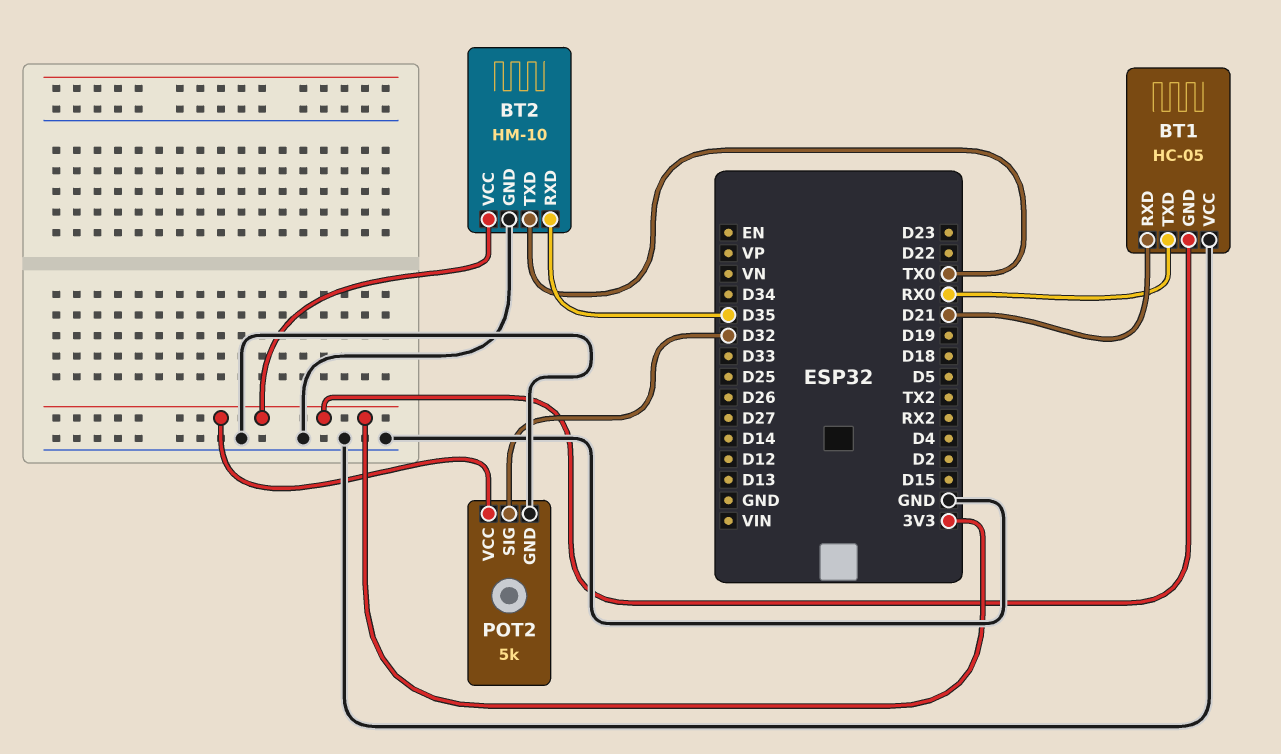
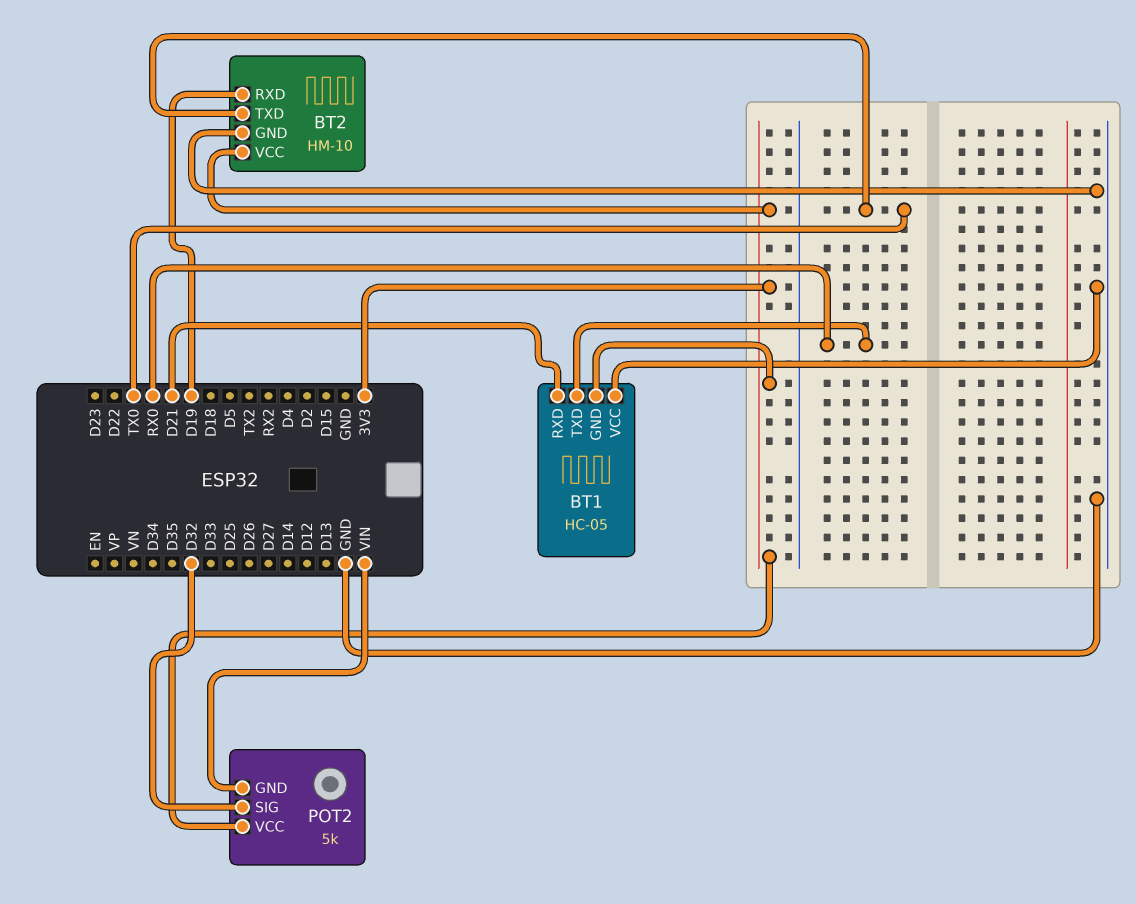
BT2 pin RXD: D35 -> D19
POT2 pin GND: GND -> VIN

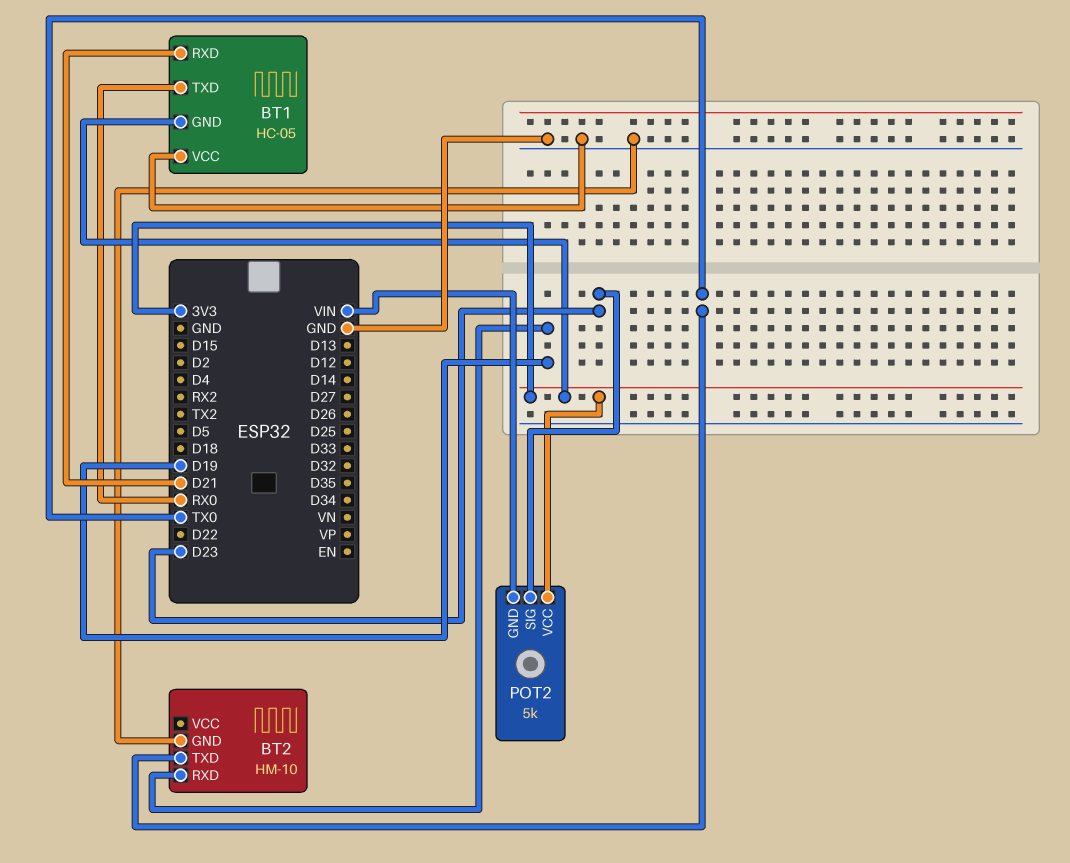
BT2 pin VCC: 3V3 -> none
POT2 pin SIG: D32 -> D23

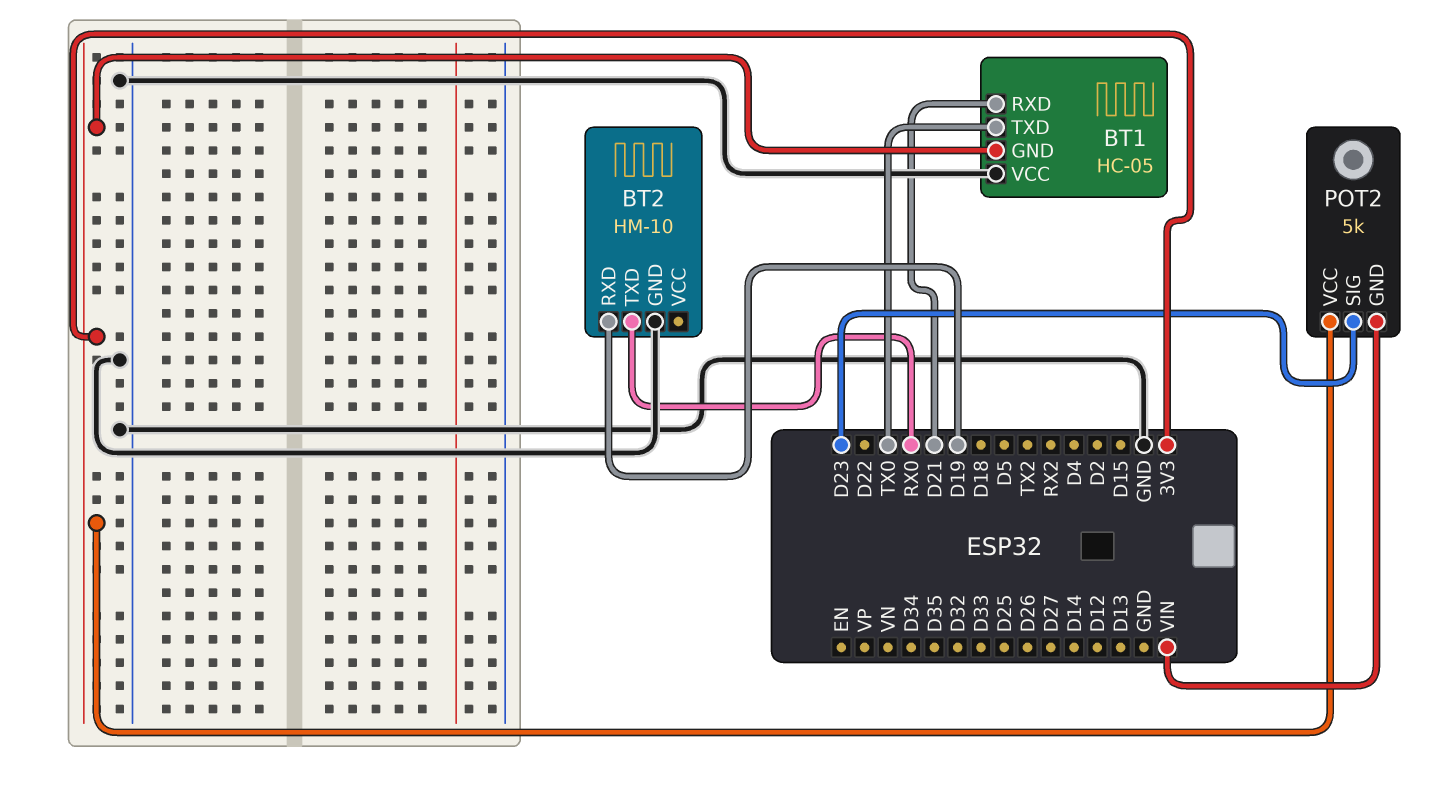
BT1 pin TXD: RX0 -> TX0
BT2 pin TXD: TX0 -> RX0

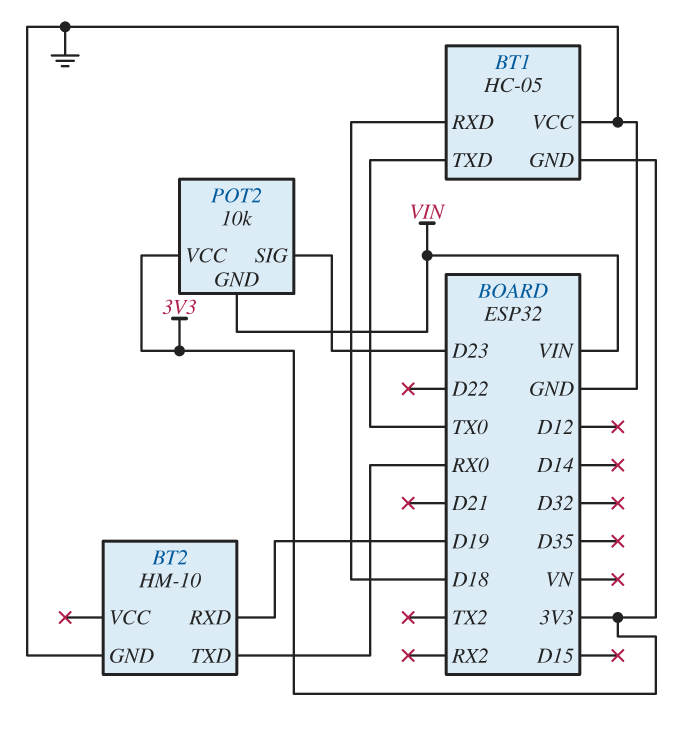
BT1 pin RXD: D21 -> D18
POT2: 5k -> 10k

